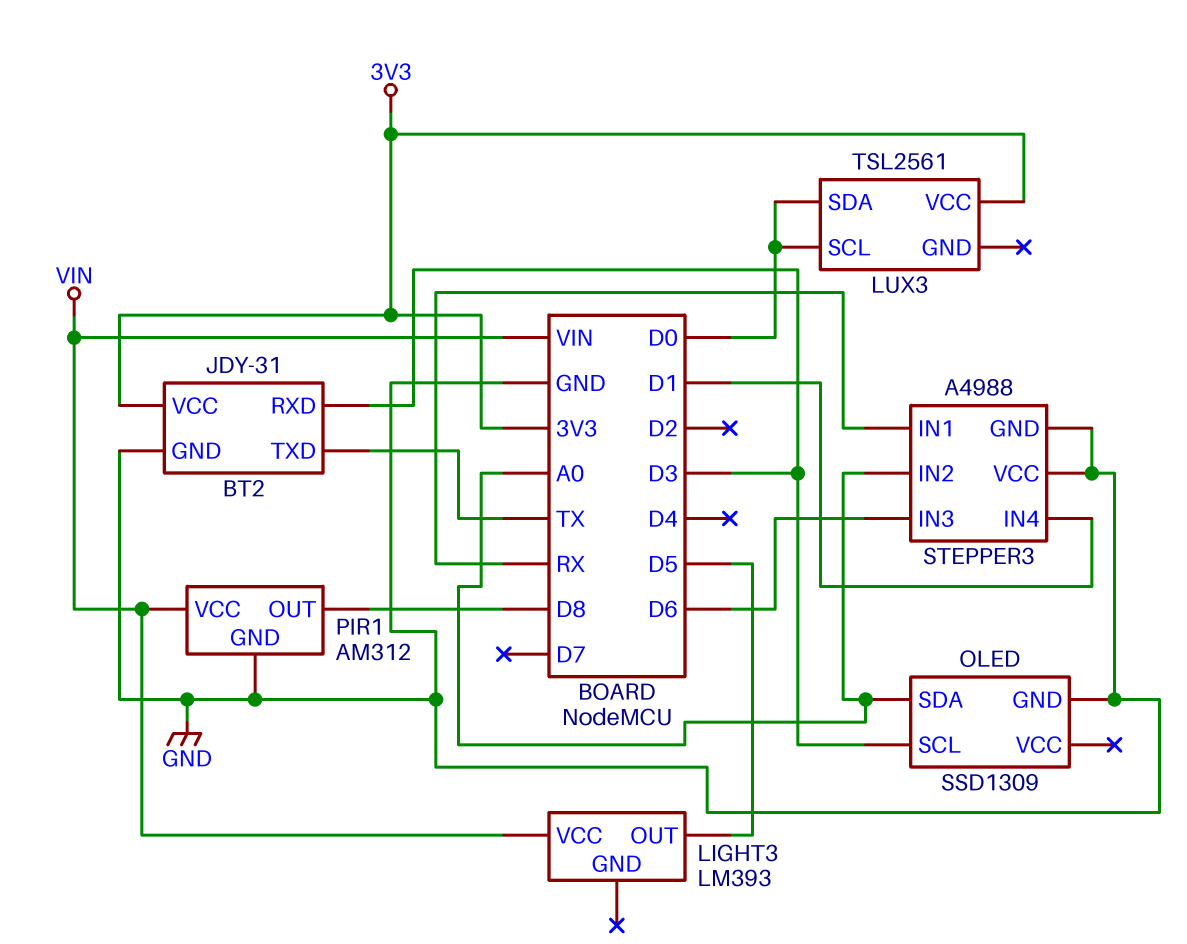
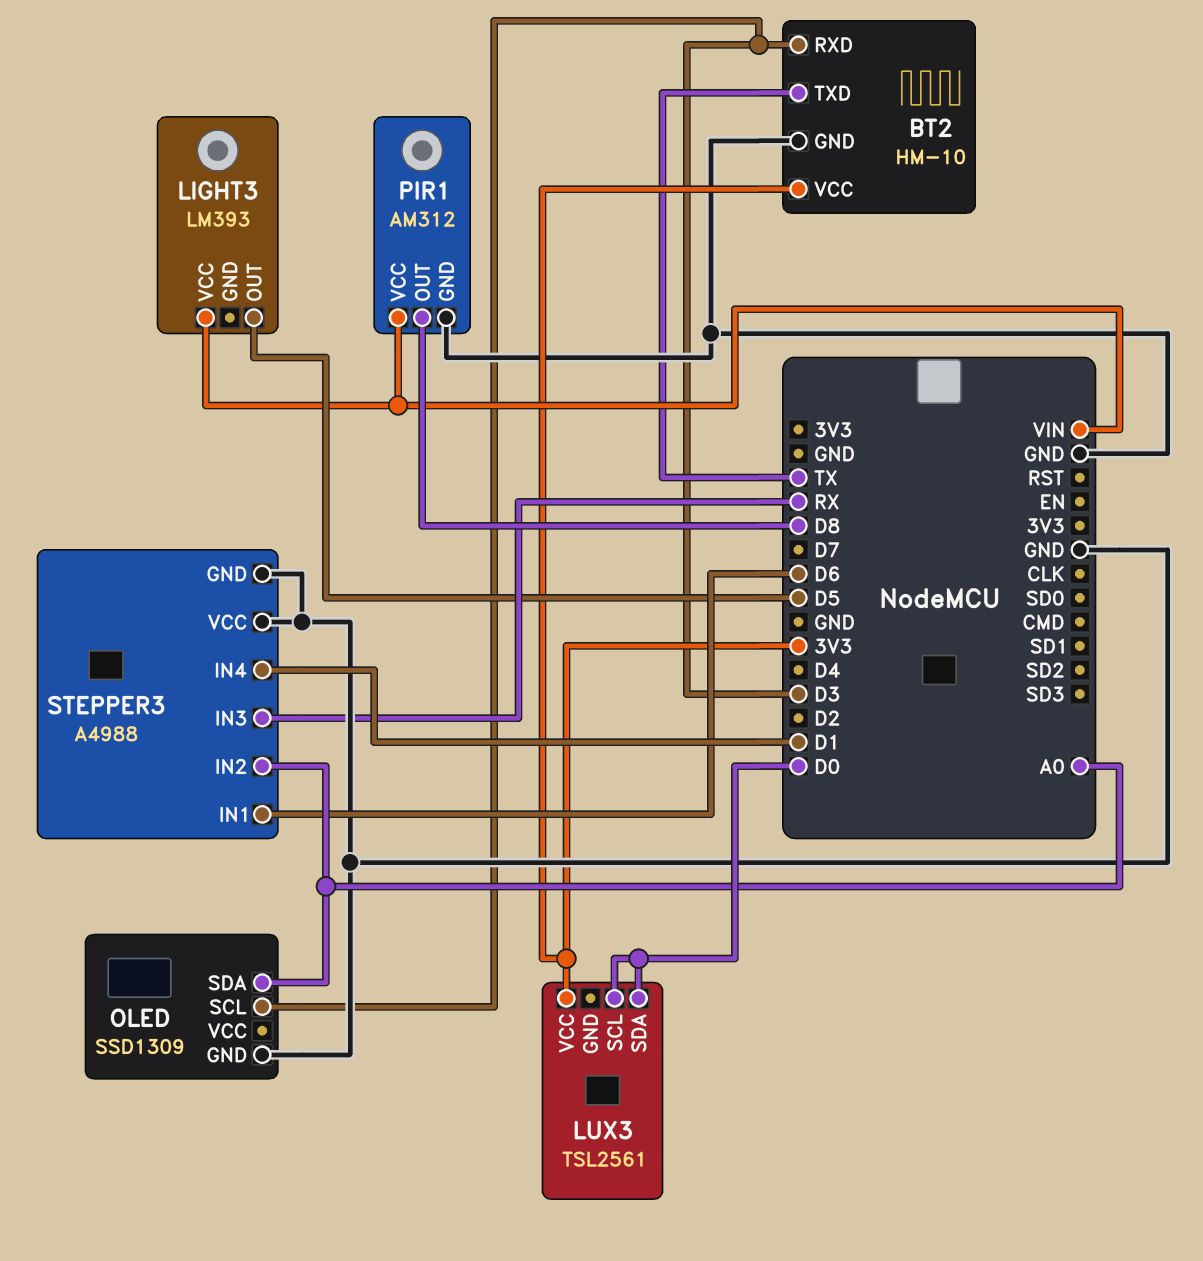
BT2: JDY-31 -> HM-10
STEPPER3 pin IN1: RX -> D6
STEPPER3 pin IN3: D6 -> RX

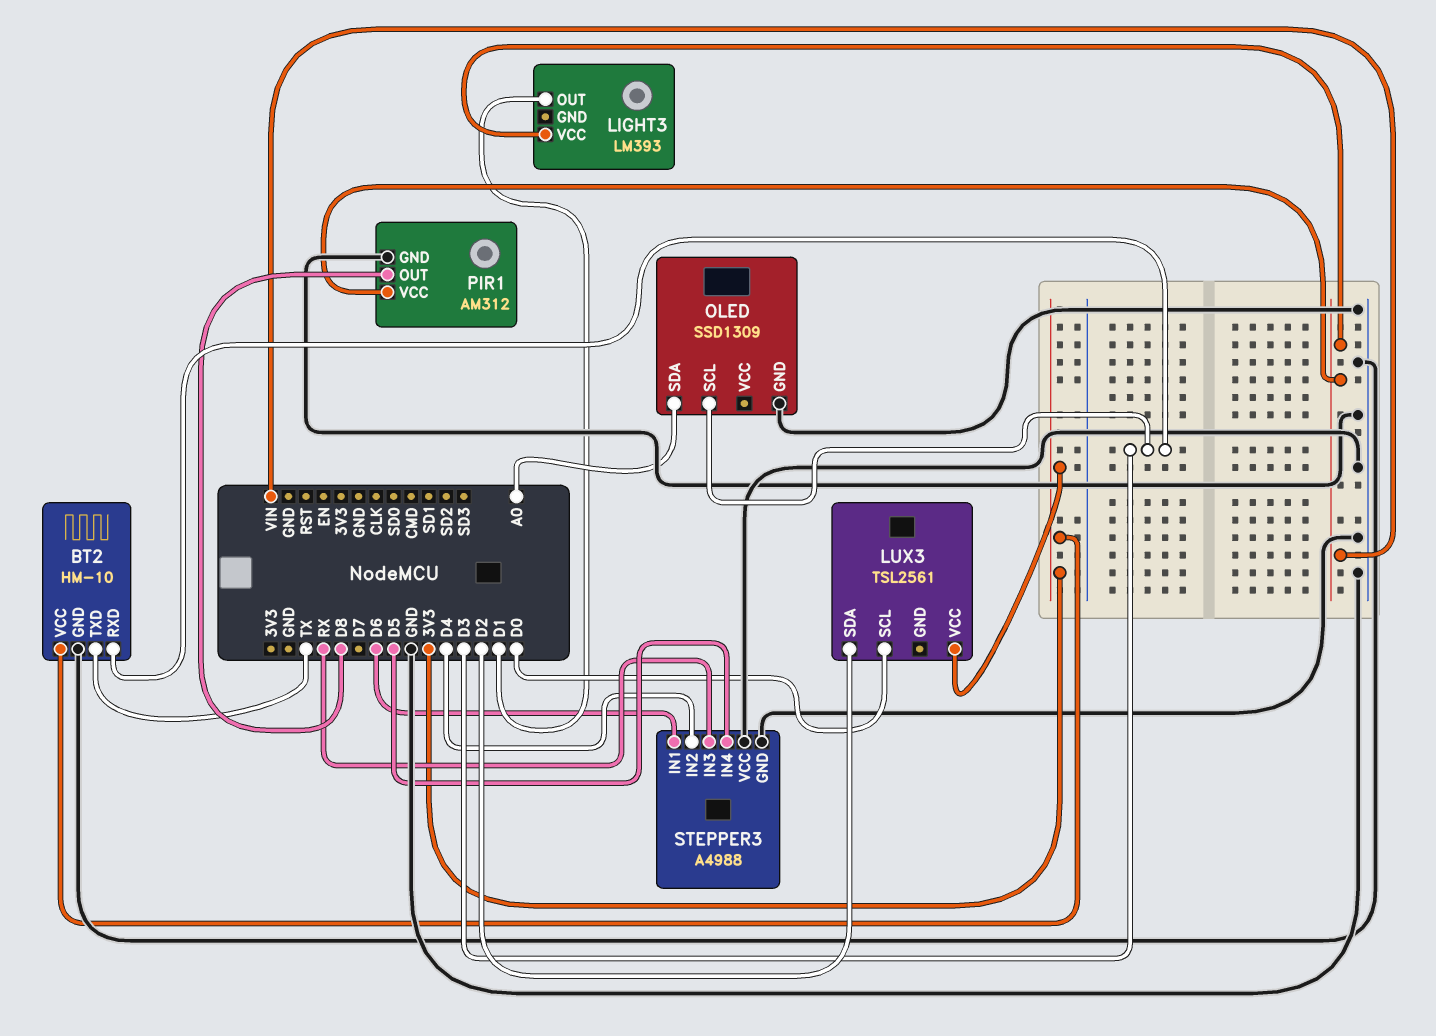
LIGHT3 pin OUT: D5 -> D1
LUX3 pin SDA: D0 -> D2
STEPPER3 pin IN2: A0 -> D4
STEPPER3 pin IN4: D1 -> D5

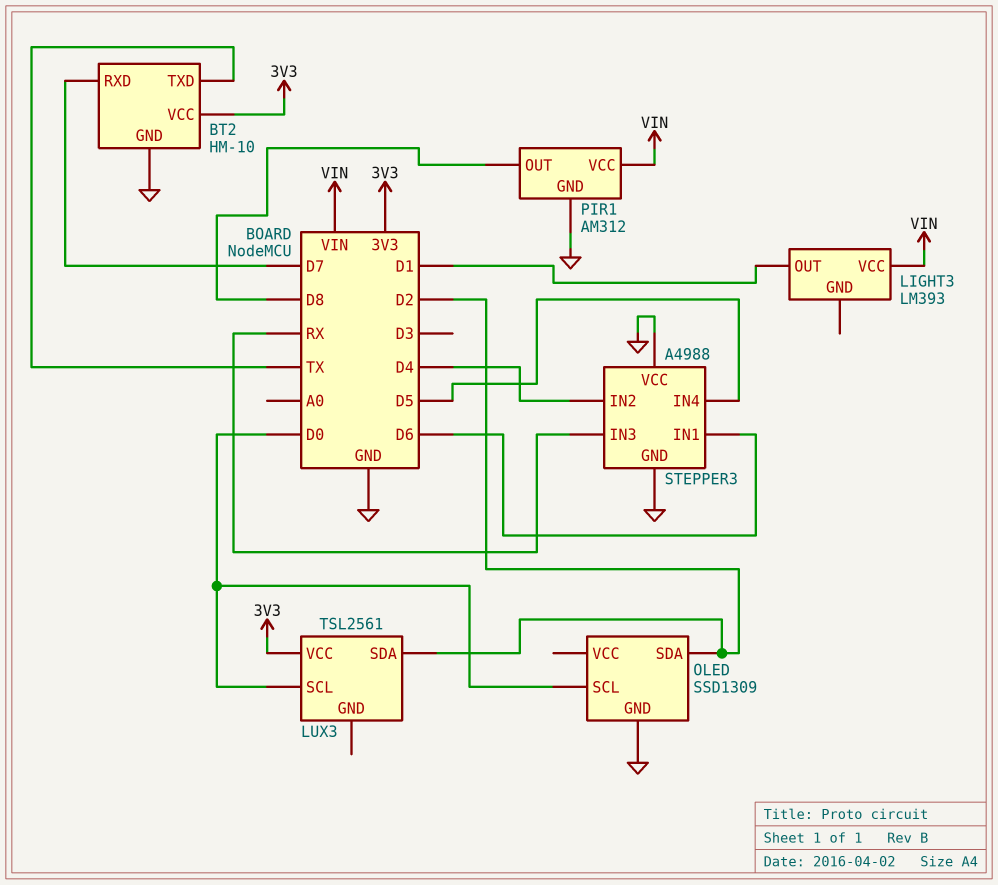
BT2 pin RXD: D3 -> D7
OLED pin SCL: D3 -> D0
OLED pin SDA: A0 -> D2

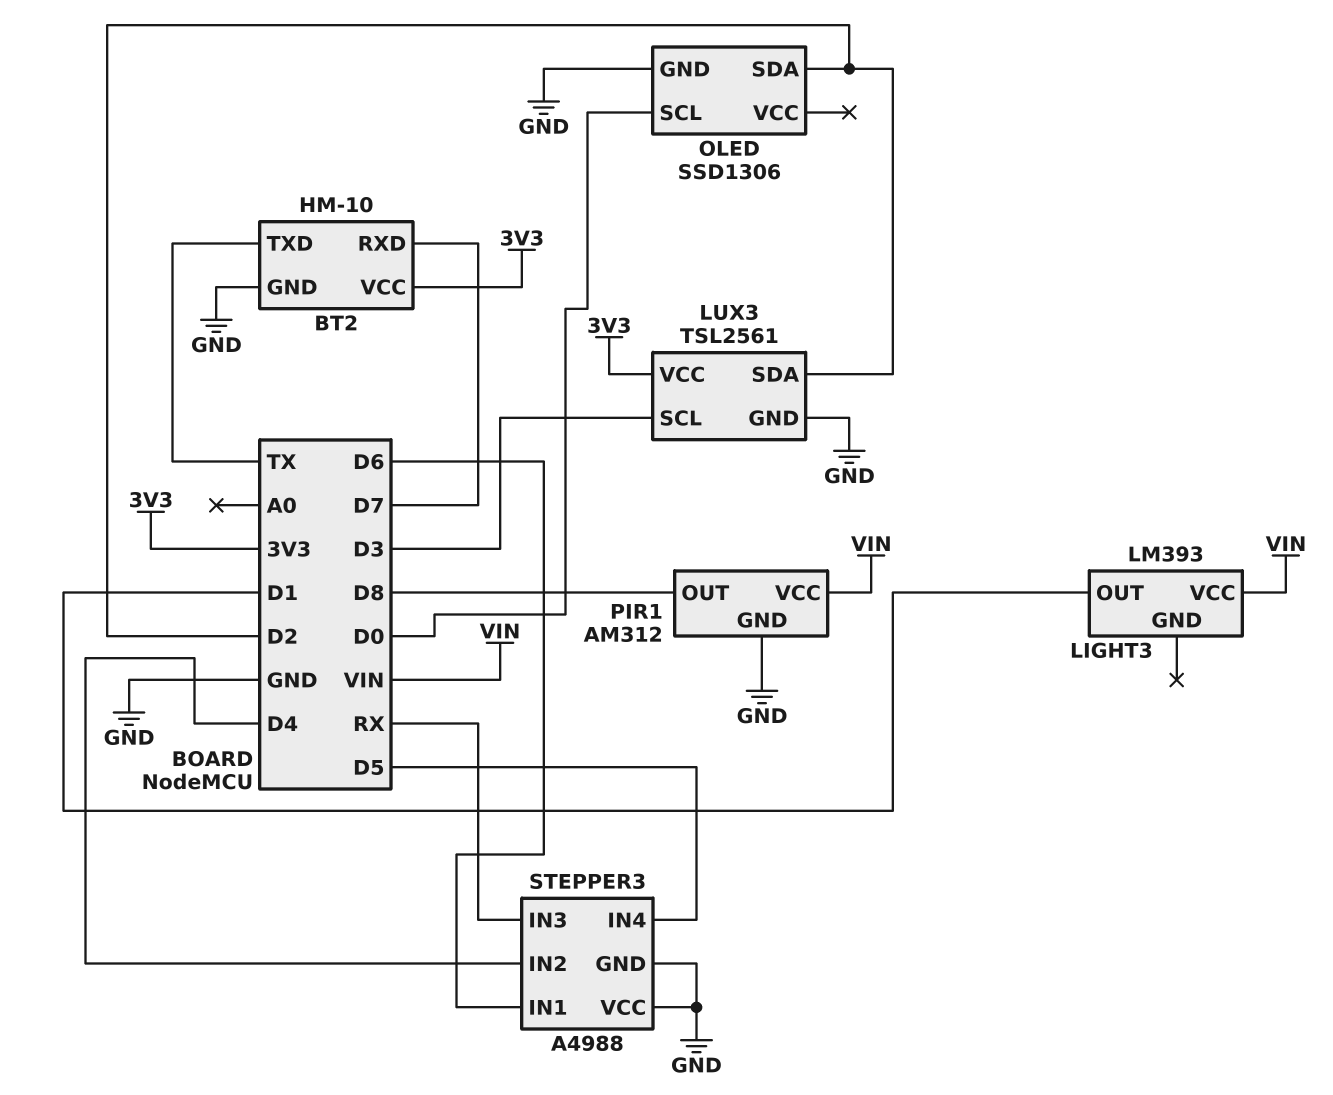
LUX3 pin GND: none -> GND
LUX3 pin SCL: D0 -> D3
OLED: SSD1309 -> SSD1306

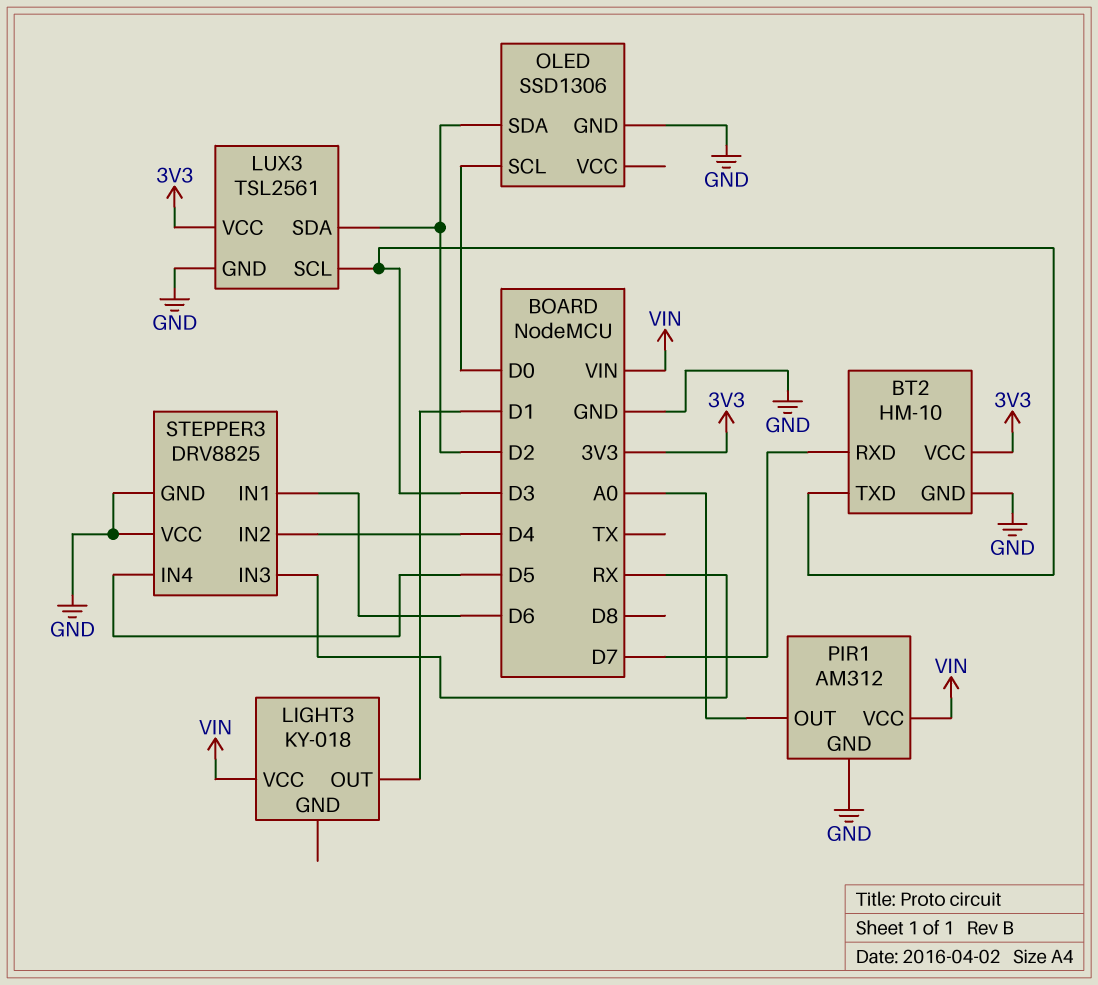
BT2 pin TXD: TX -> D3
LIGHT3: LM393 -> KY-018
PIR1 pin OUT: D8 -> A0
STEPPER3: A4988 -> DRV8825

